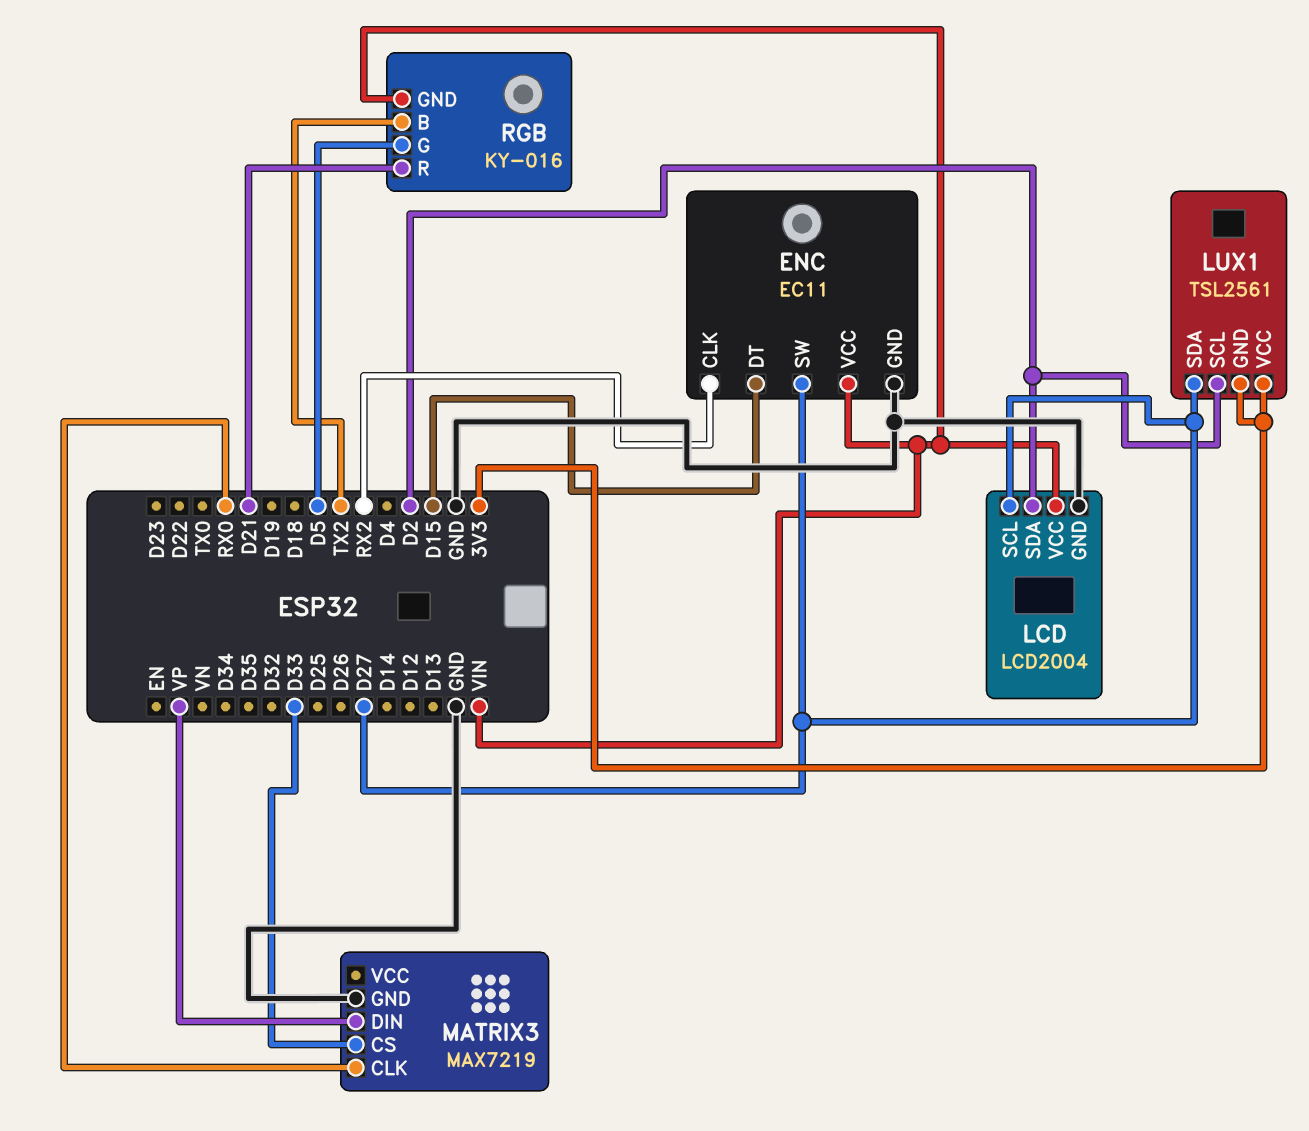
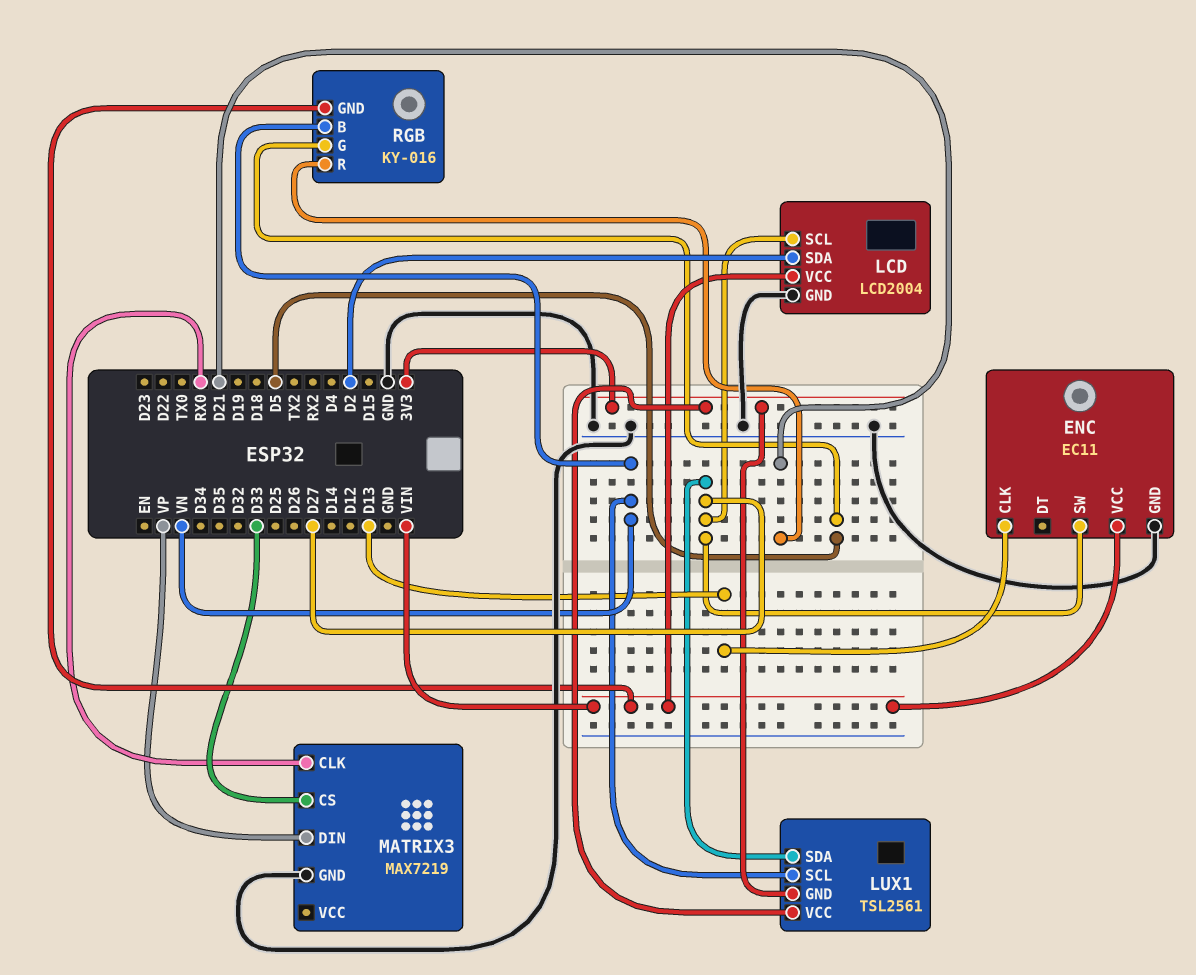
ENC pin CLK: RX2 -> D13
ENC pin DT: D15 -> none
LUX1 pin SCL: D2 -> VN
RGB pin B: TX2 -> VN

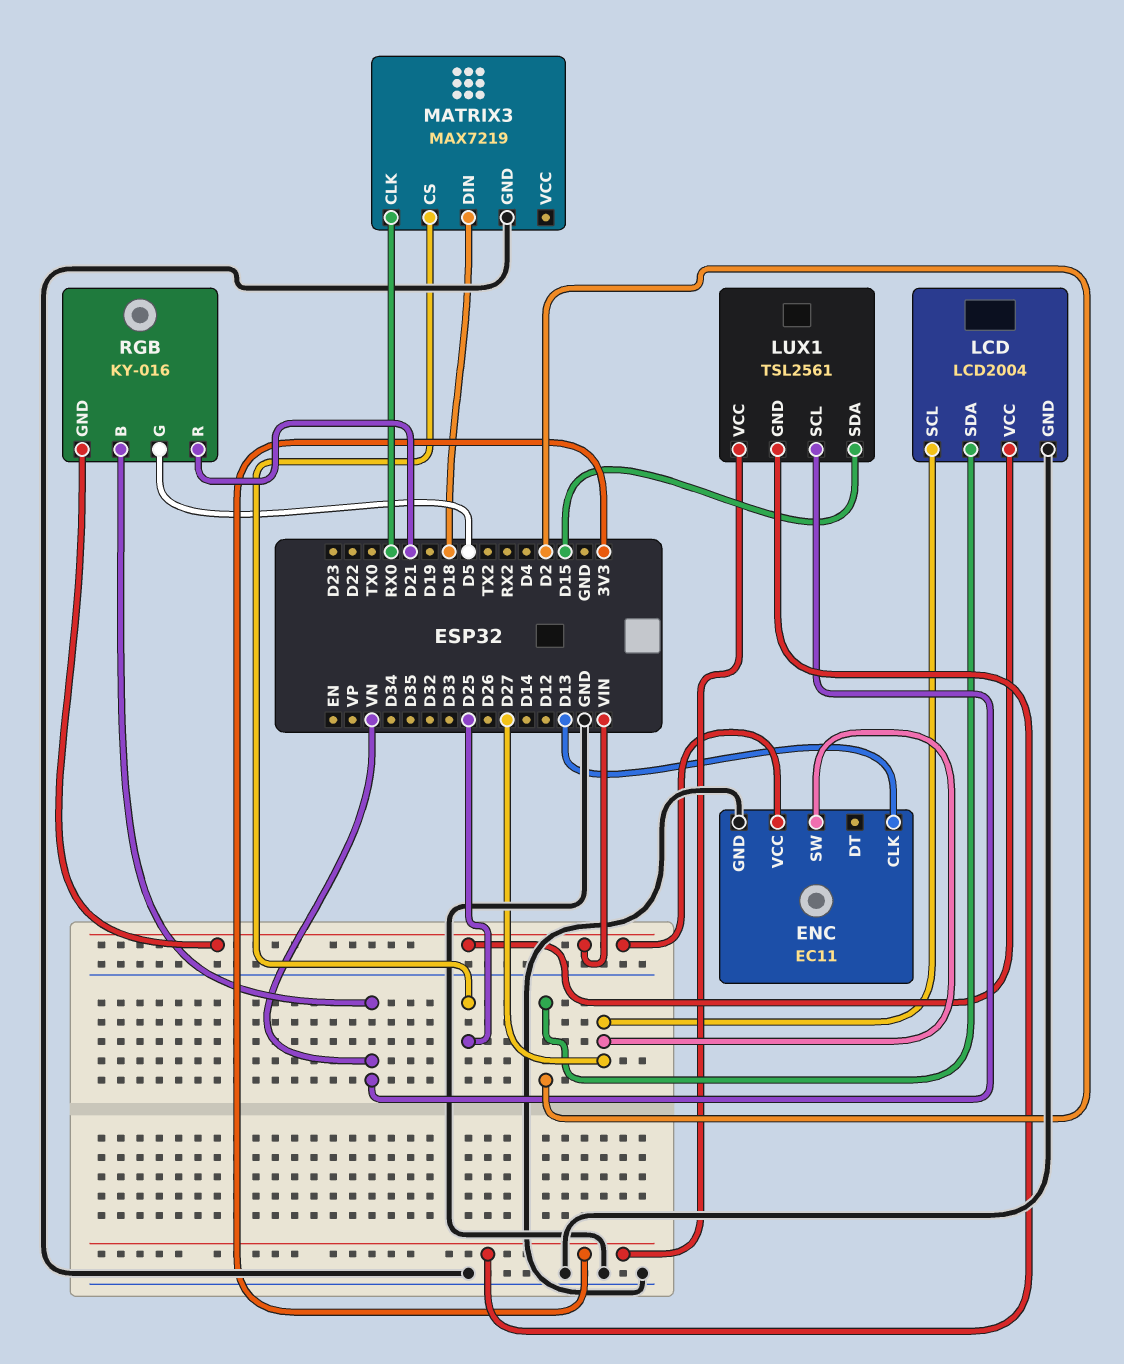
LUX1 pin SDA: D27 -> D15
MATRIX3 pin CS: D33 -> D25
MATRIX3 pin DIN: VP -> D18

